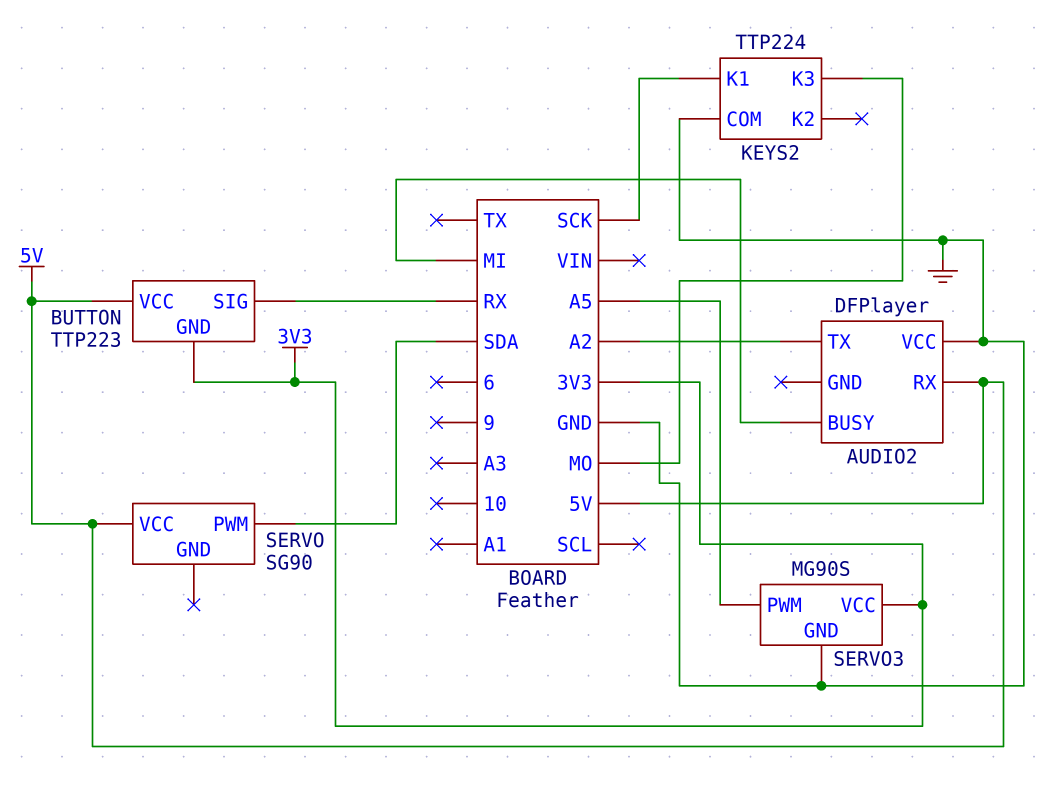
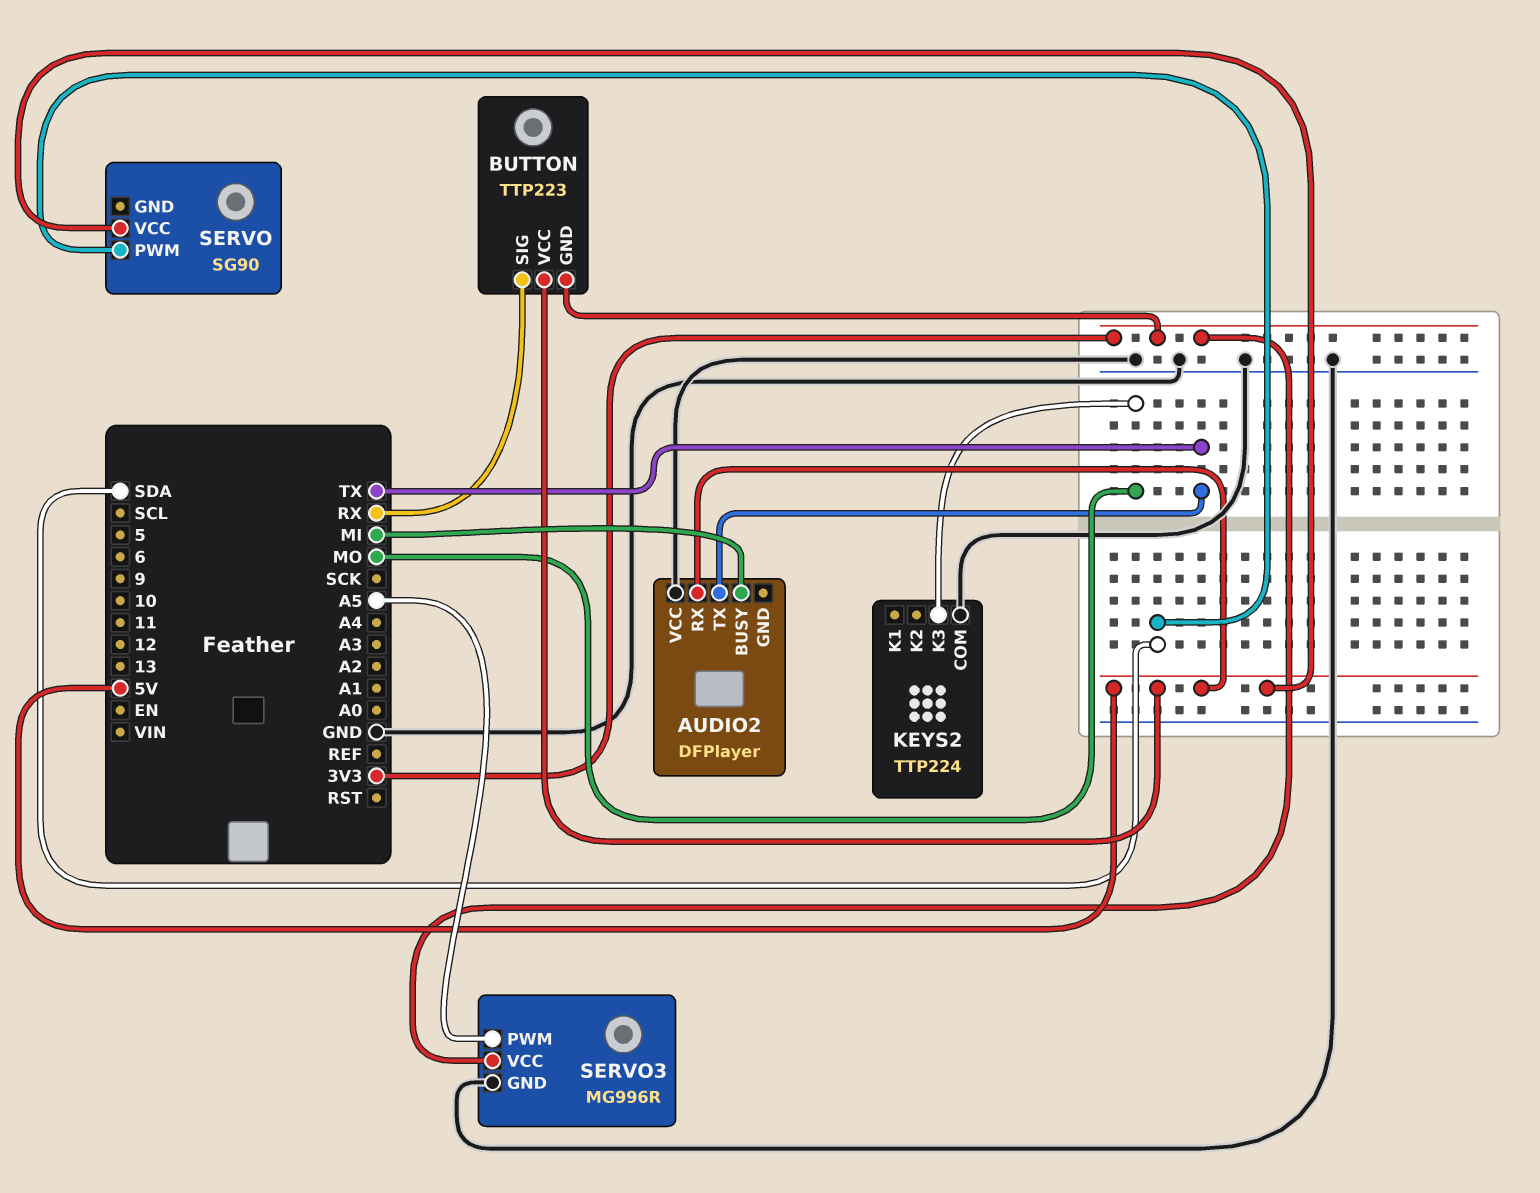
AUDIO2 pin TX: A2 -> TX
KEYS2 pin K1: SCK -> none
SERVO3: MG90S -> MG996R

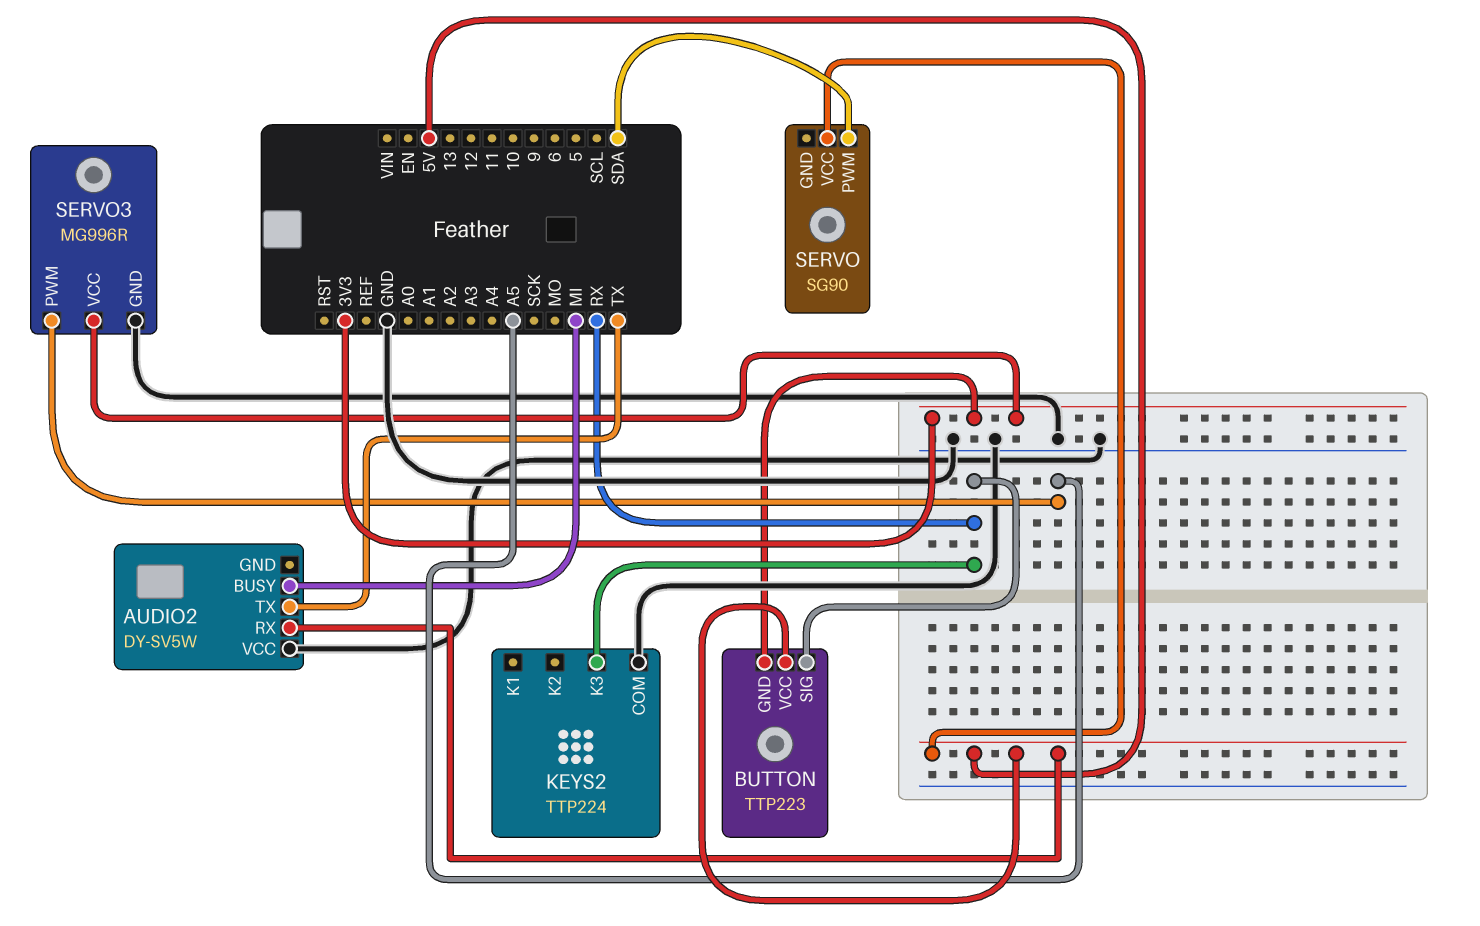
AUDIO2: DFPlayer -> DY-SV5W
KEYS2 pin K3: MO -> RX

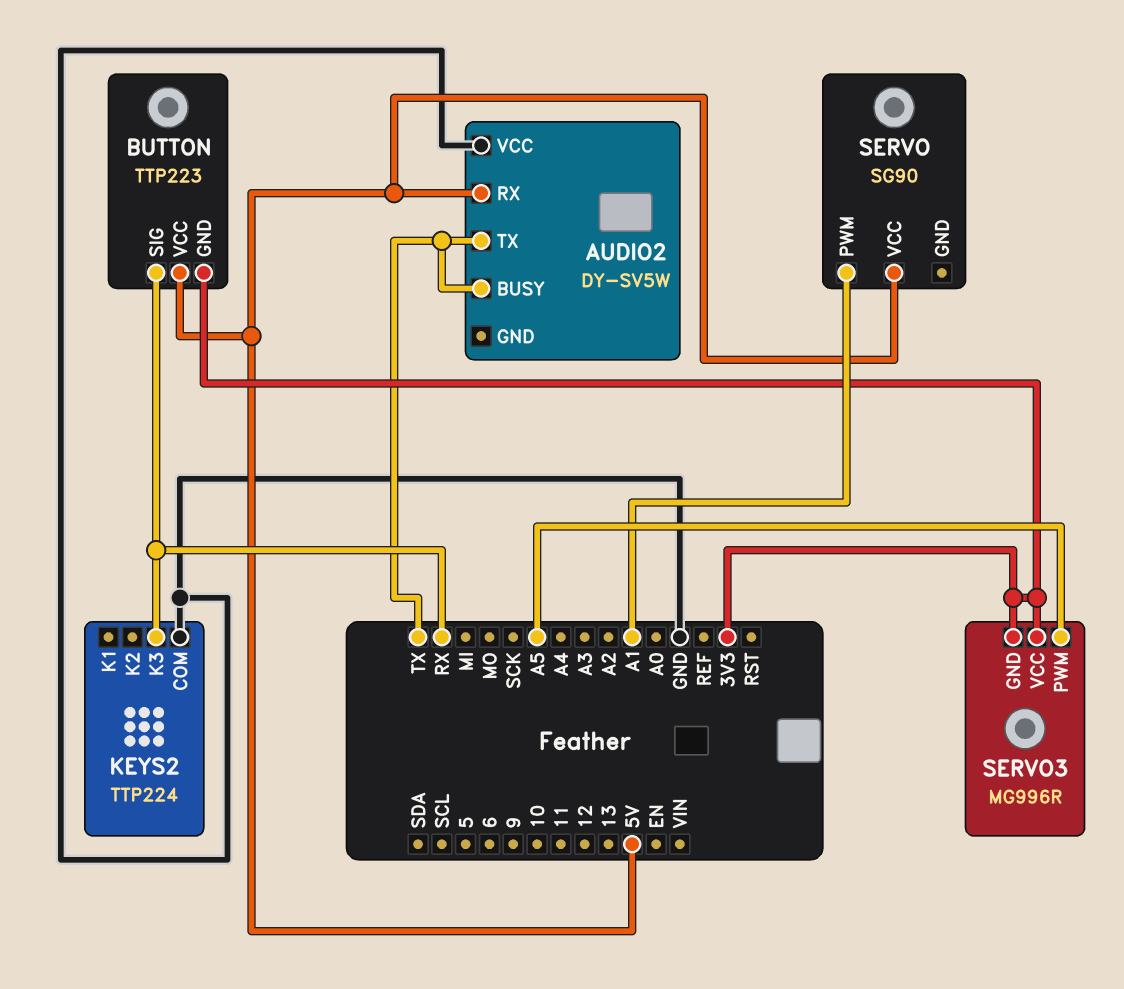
AUDIO2 pin BUSY: MI -> TX
SERVO pin PWM: SDA -> A1
SERVO3 pin GND: GND -> 3V3

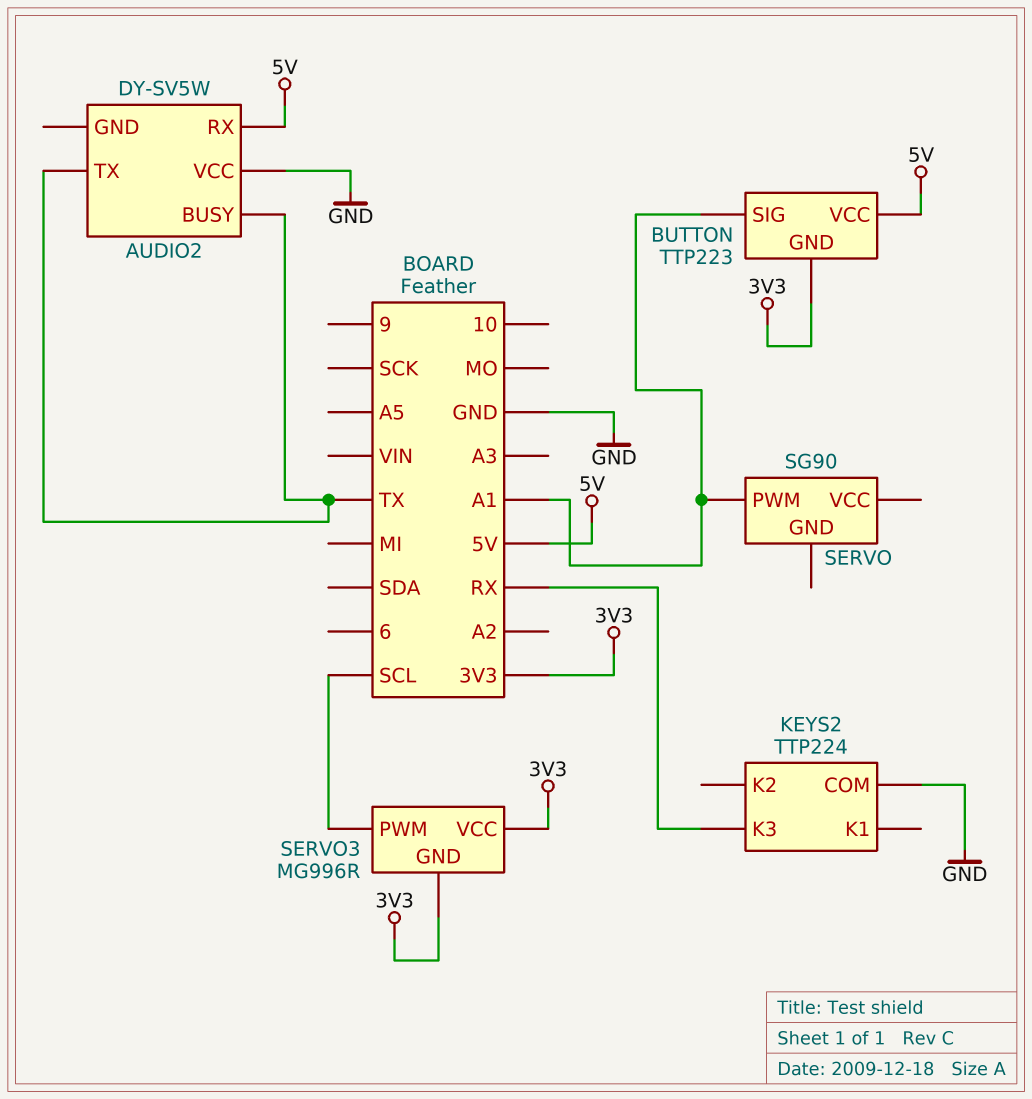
BUTTON pin SIG: RX -> A1
SERVO pin VCC: 5V -> none
SERVO3 pin PWM: A5 -> SCL

